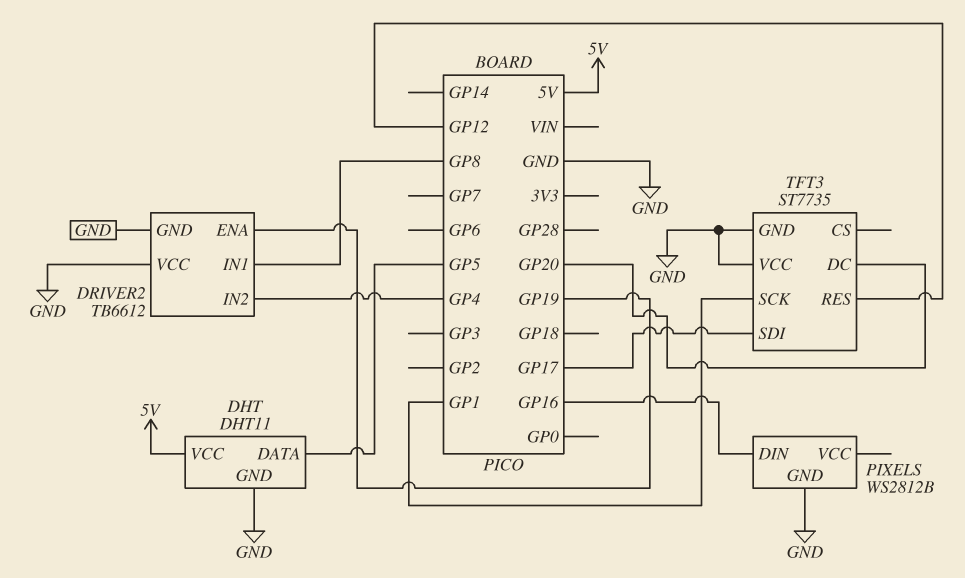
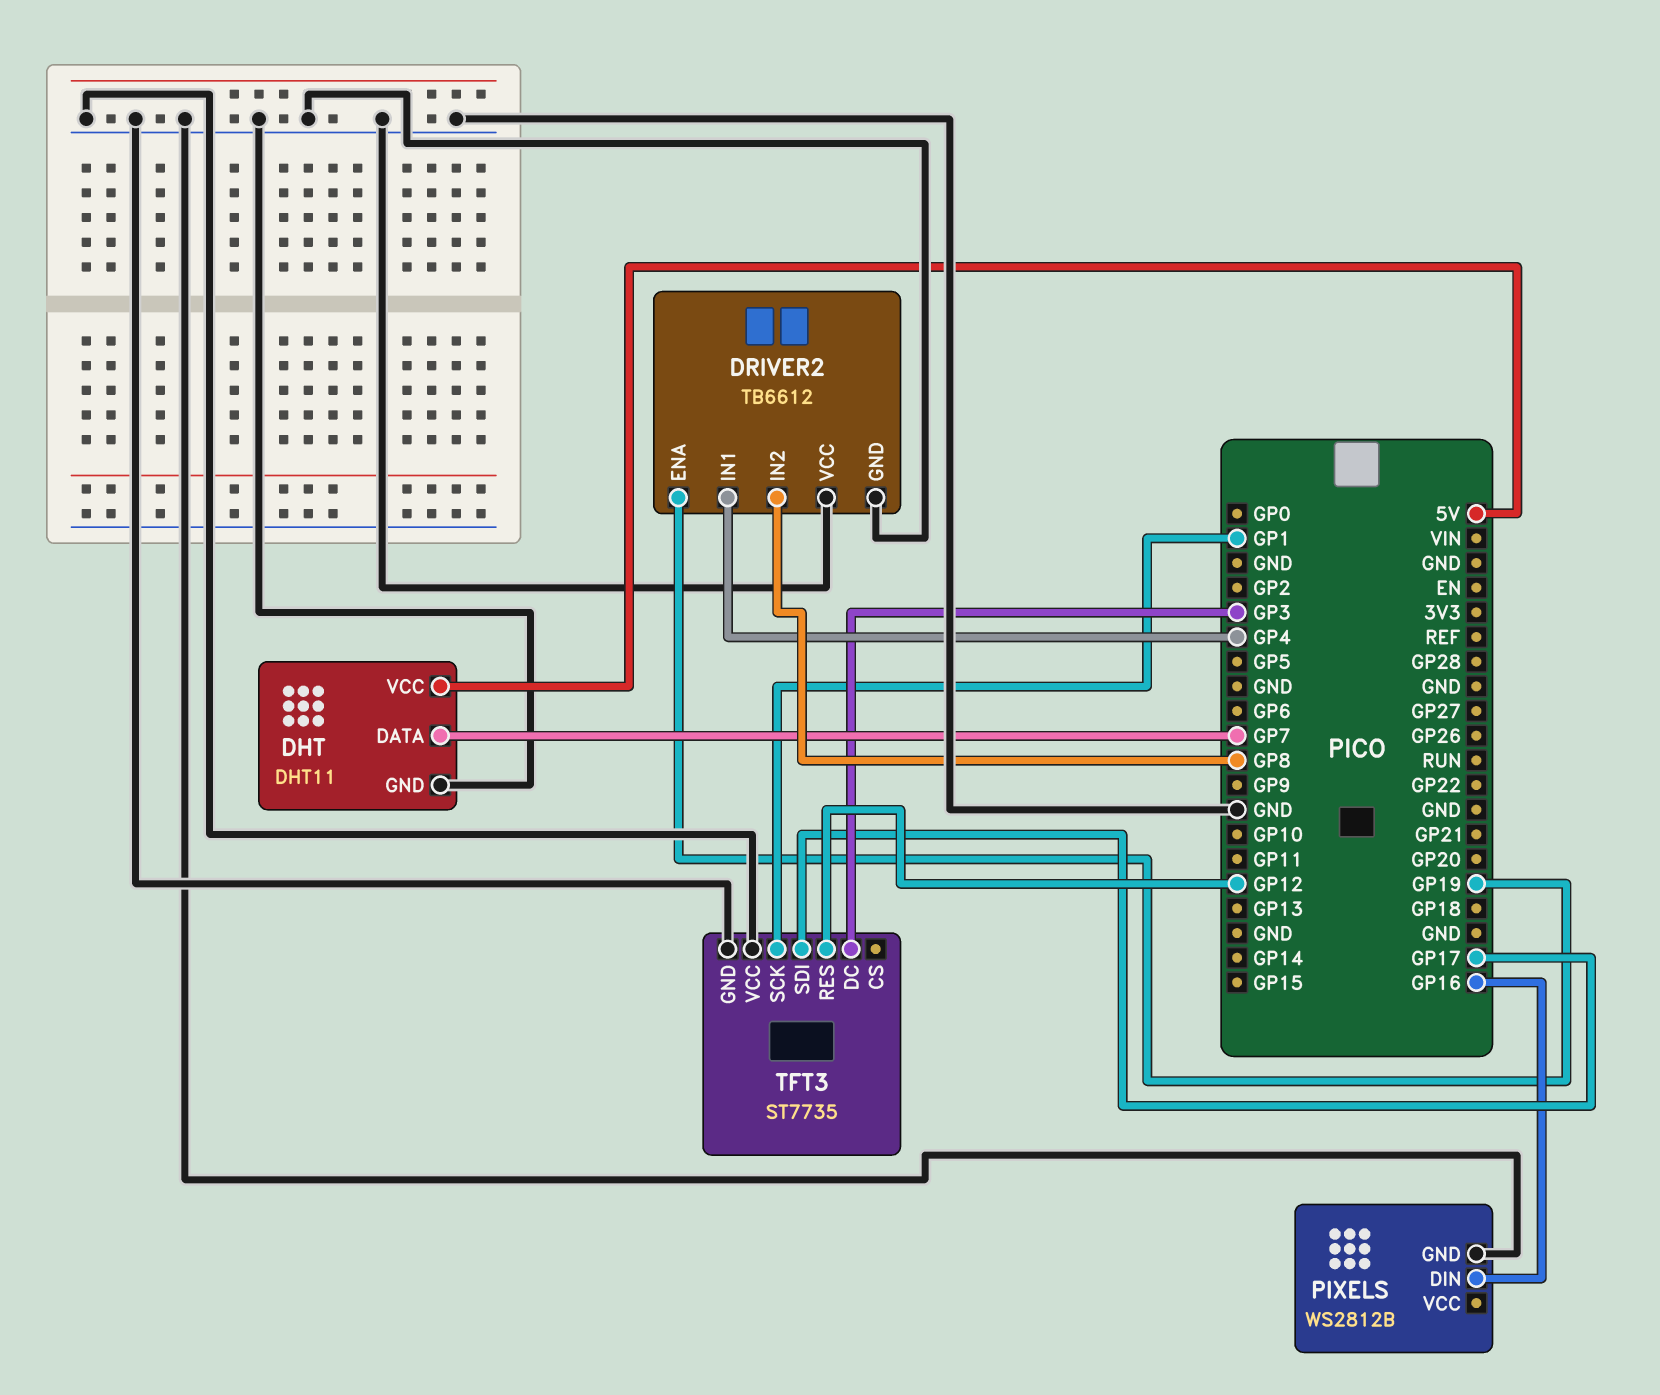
DHT pin DATA: GP5 -> GP7
DRIVER2 pin IN1: GP8 -> GP4
DRIVER2 pin IN2: GP4 -> GP8
TFT3 pin DC: GP20 -> GP3

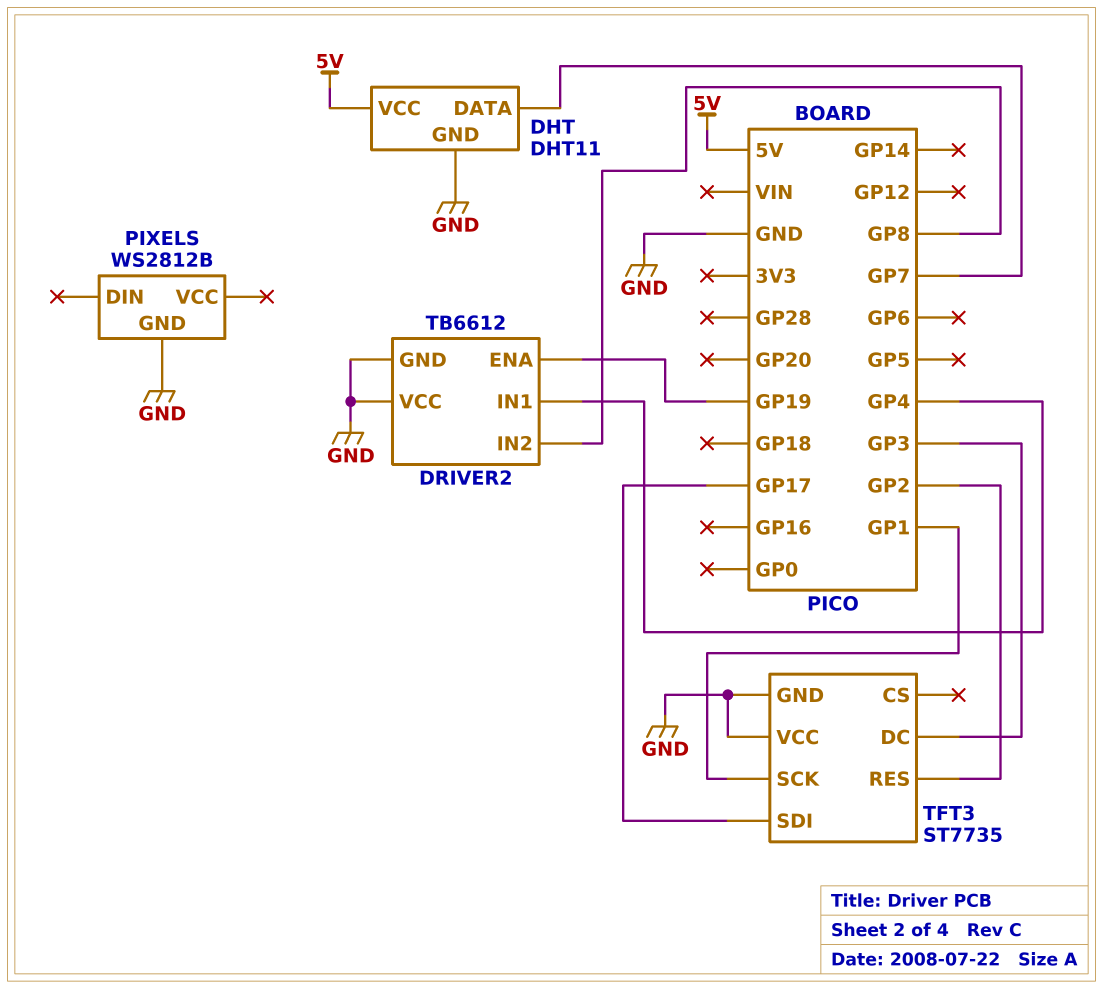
PIXELS pin DIN: GP16 -> none
TFT3 pin RES: GP12 -> GP2

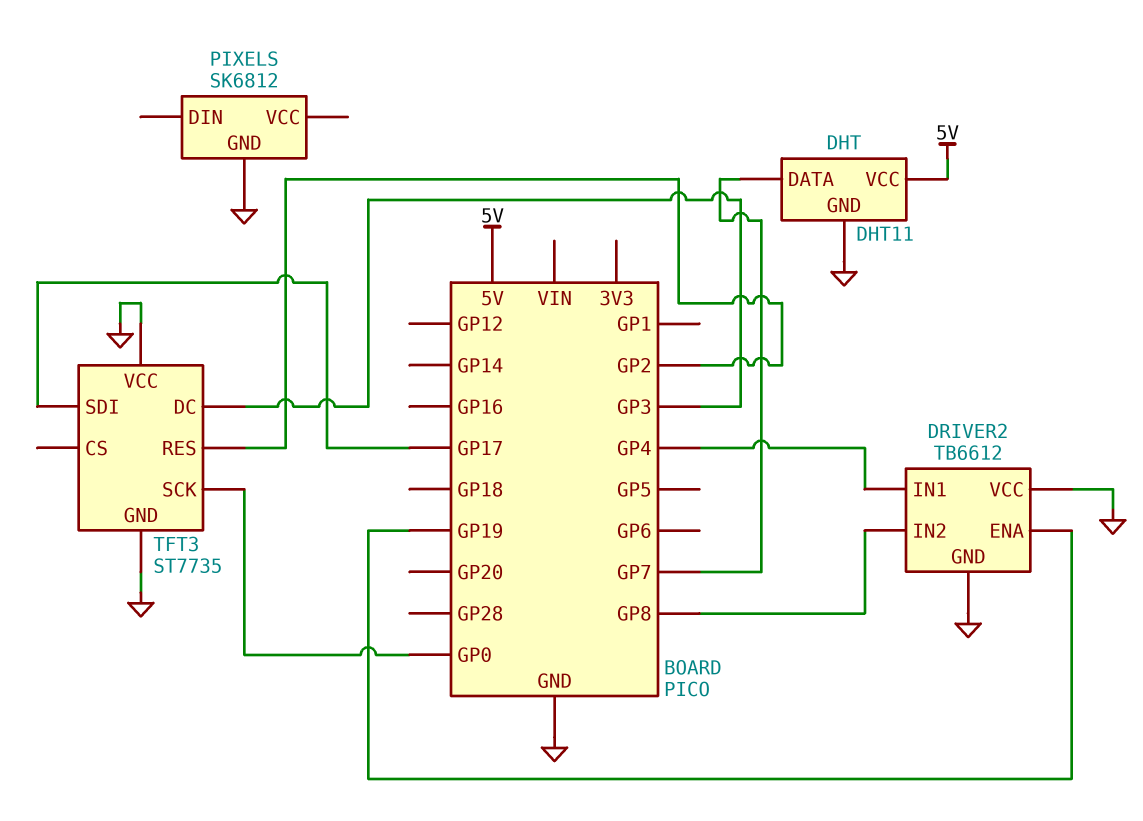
PIXELS: WS2812B -> SK6812
TFT3 pin SCK: GP1 -> GP0

